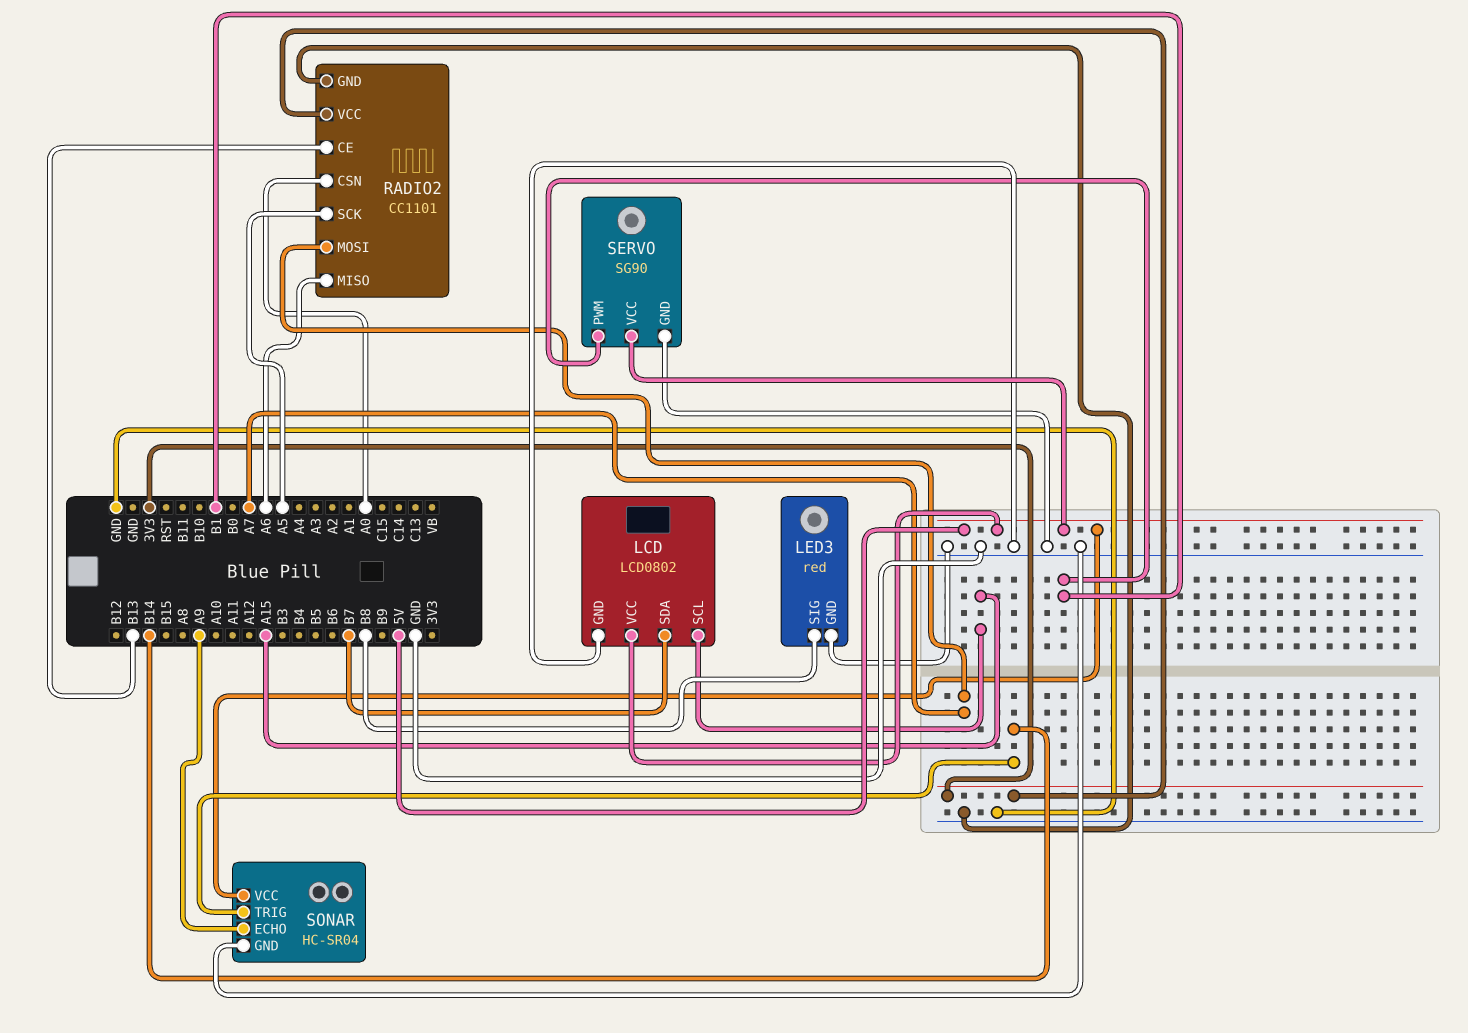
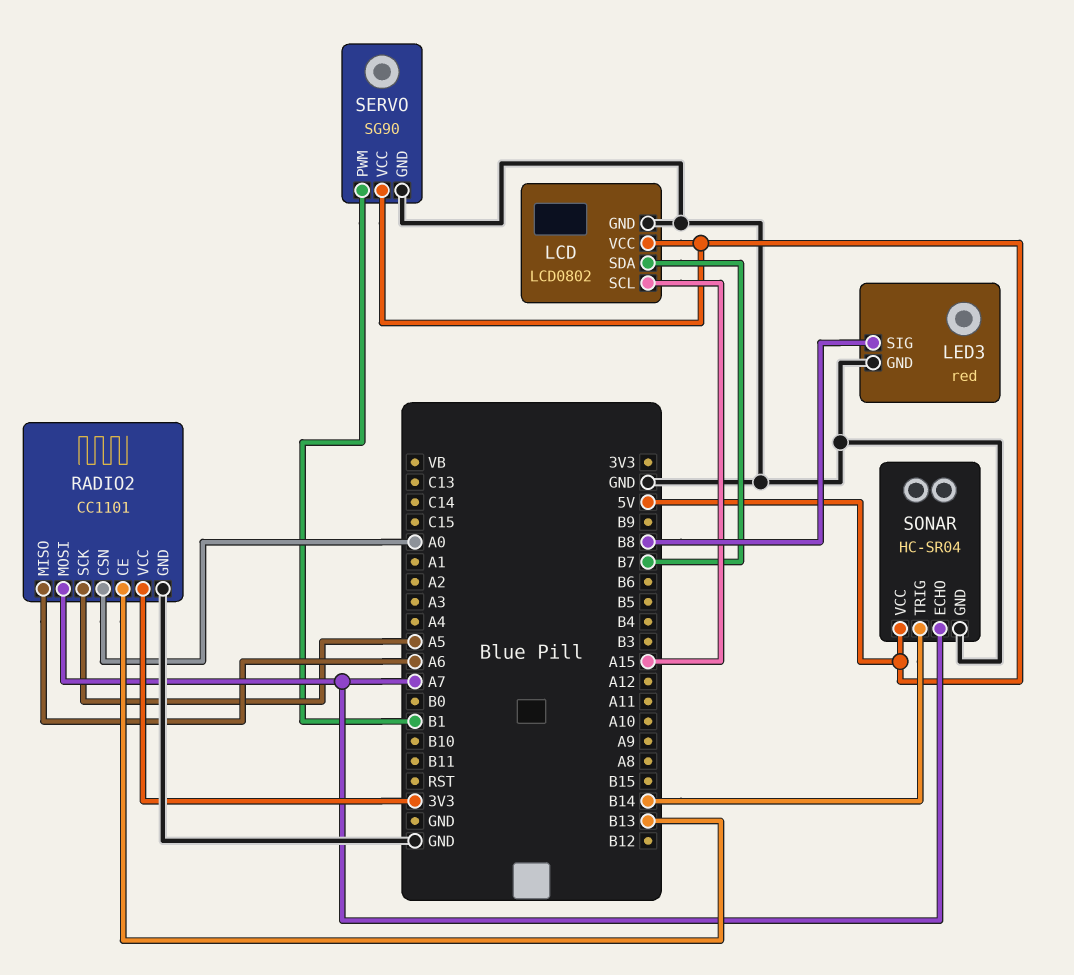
SONAR pin ECHO: A9 -> A7

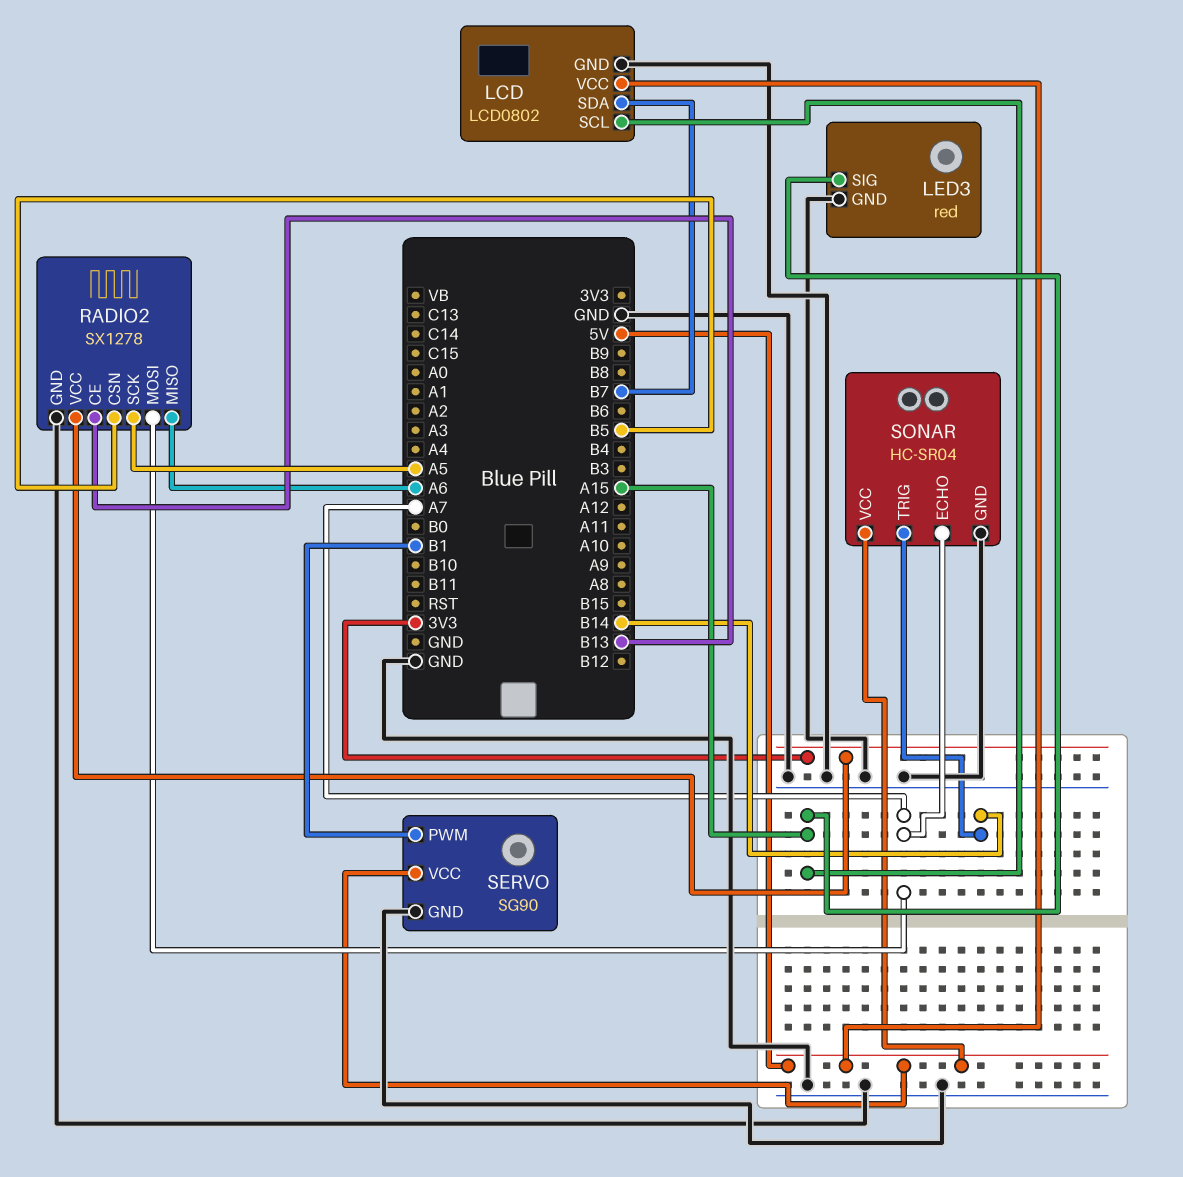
LED3 pin SIG: B8 -> A15
RADIO2: CC1101 -> SX1278
RADIO2 pin CSN: A0 -> B5

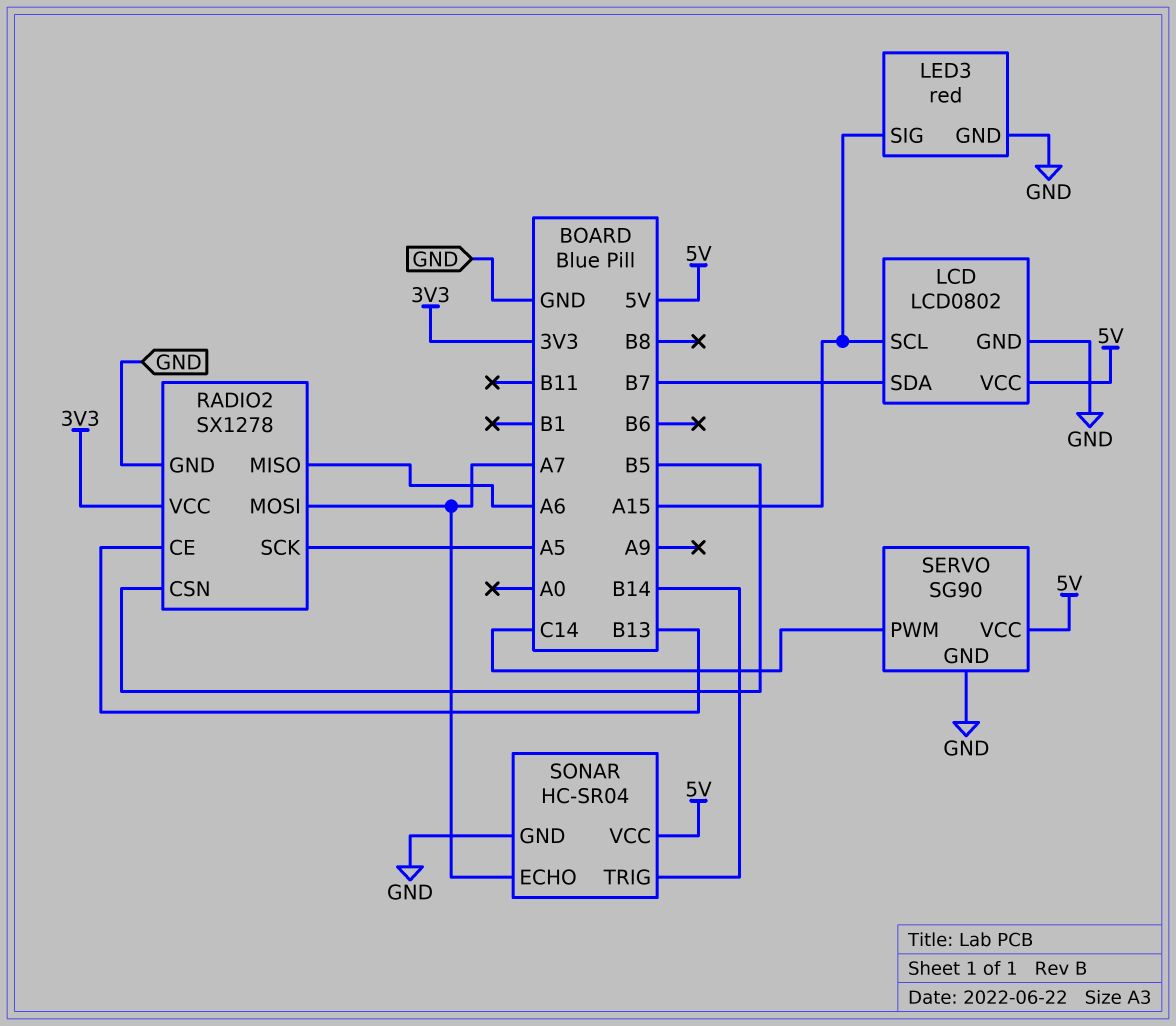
SERVO pin PWM: B1 -> C14

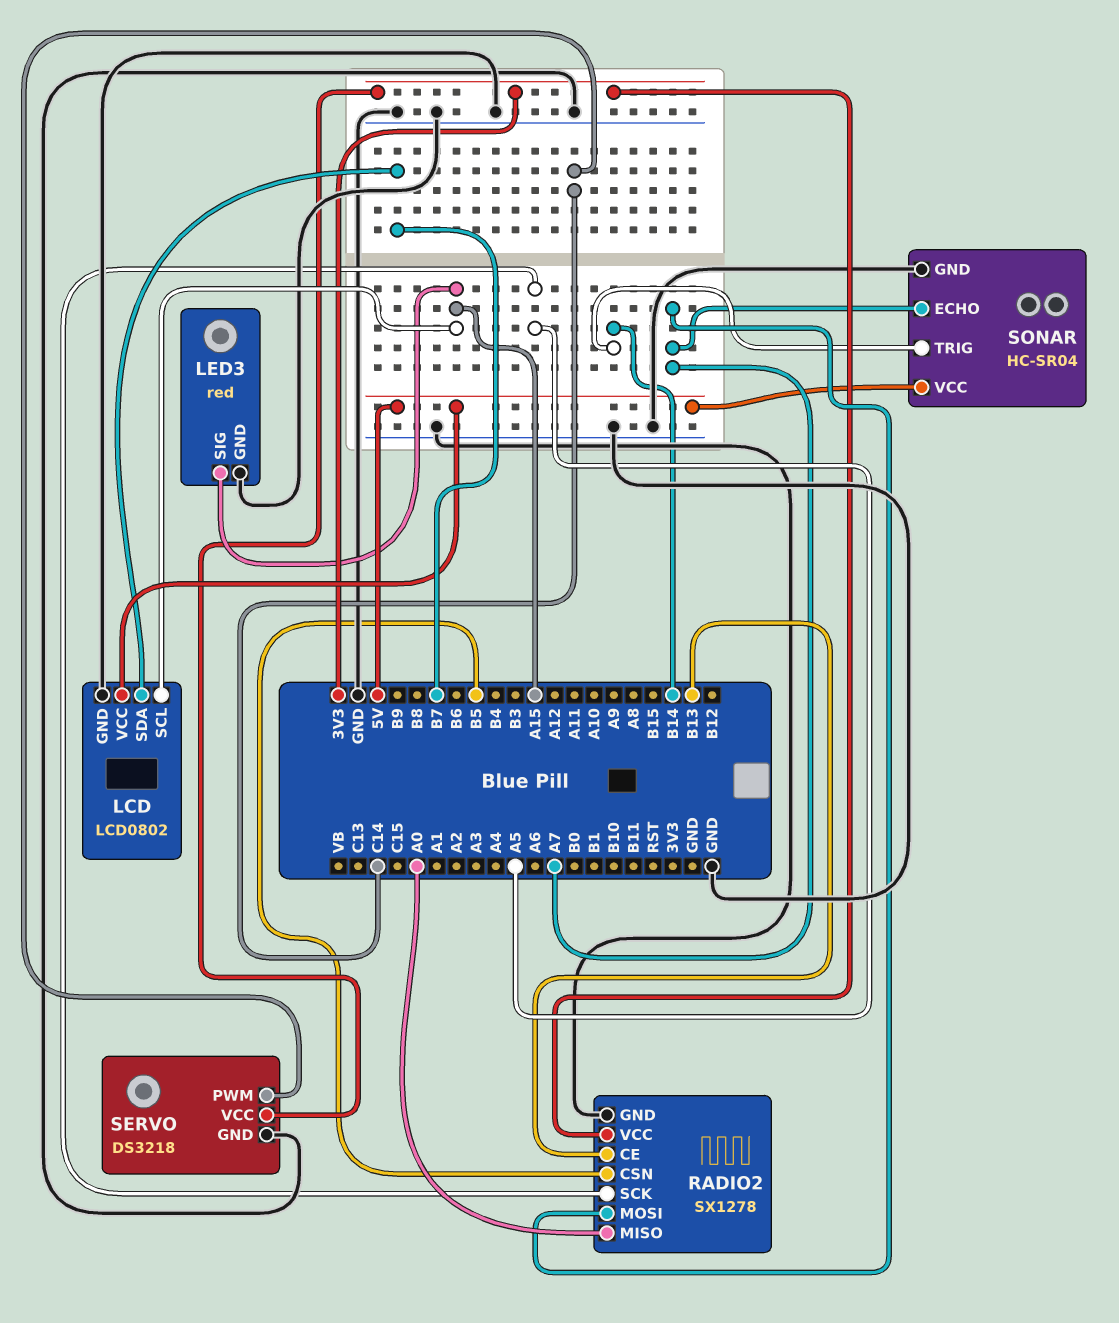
RADIO2 pin MISO: A6 -> A0
SERVO: SG90 -> DS3218
SERVO pin VCC: 5V -> 3V3

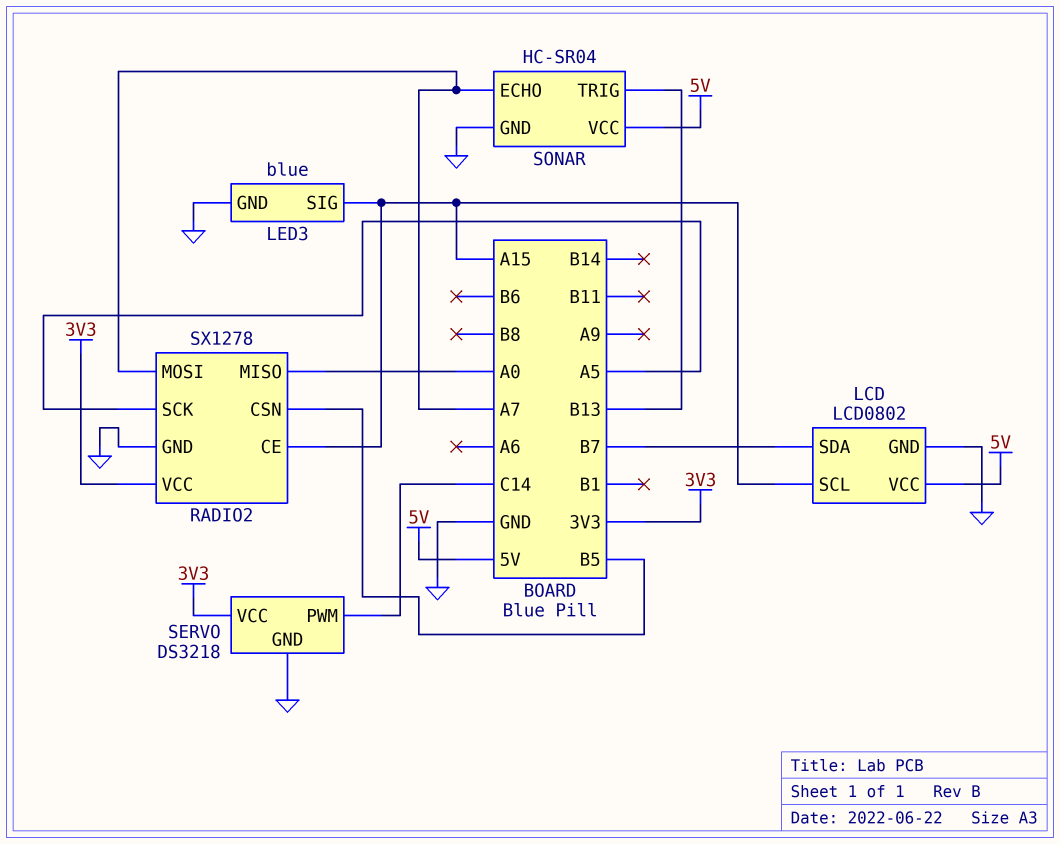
LED3: red -> blue
RADIO2 pin CE: B13 -> A15
SONAR pin TRIG: B14 -> B13

